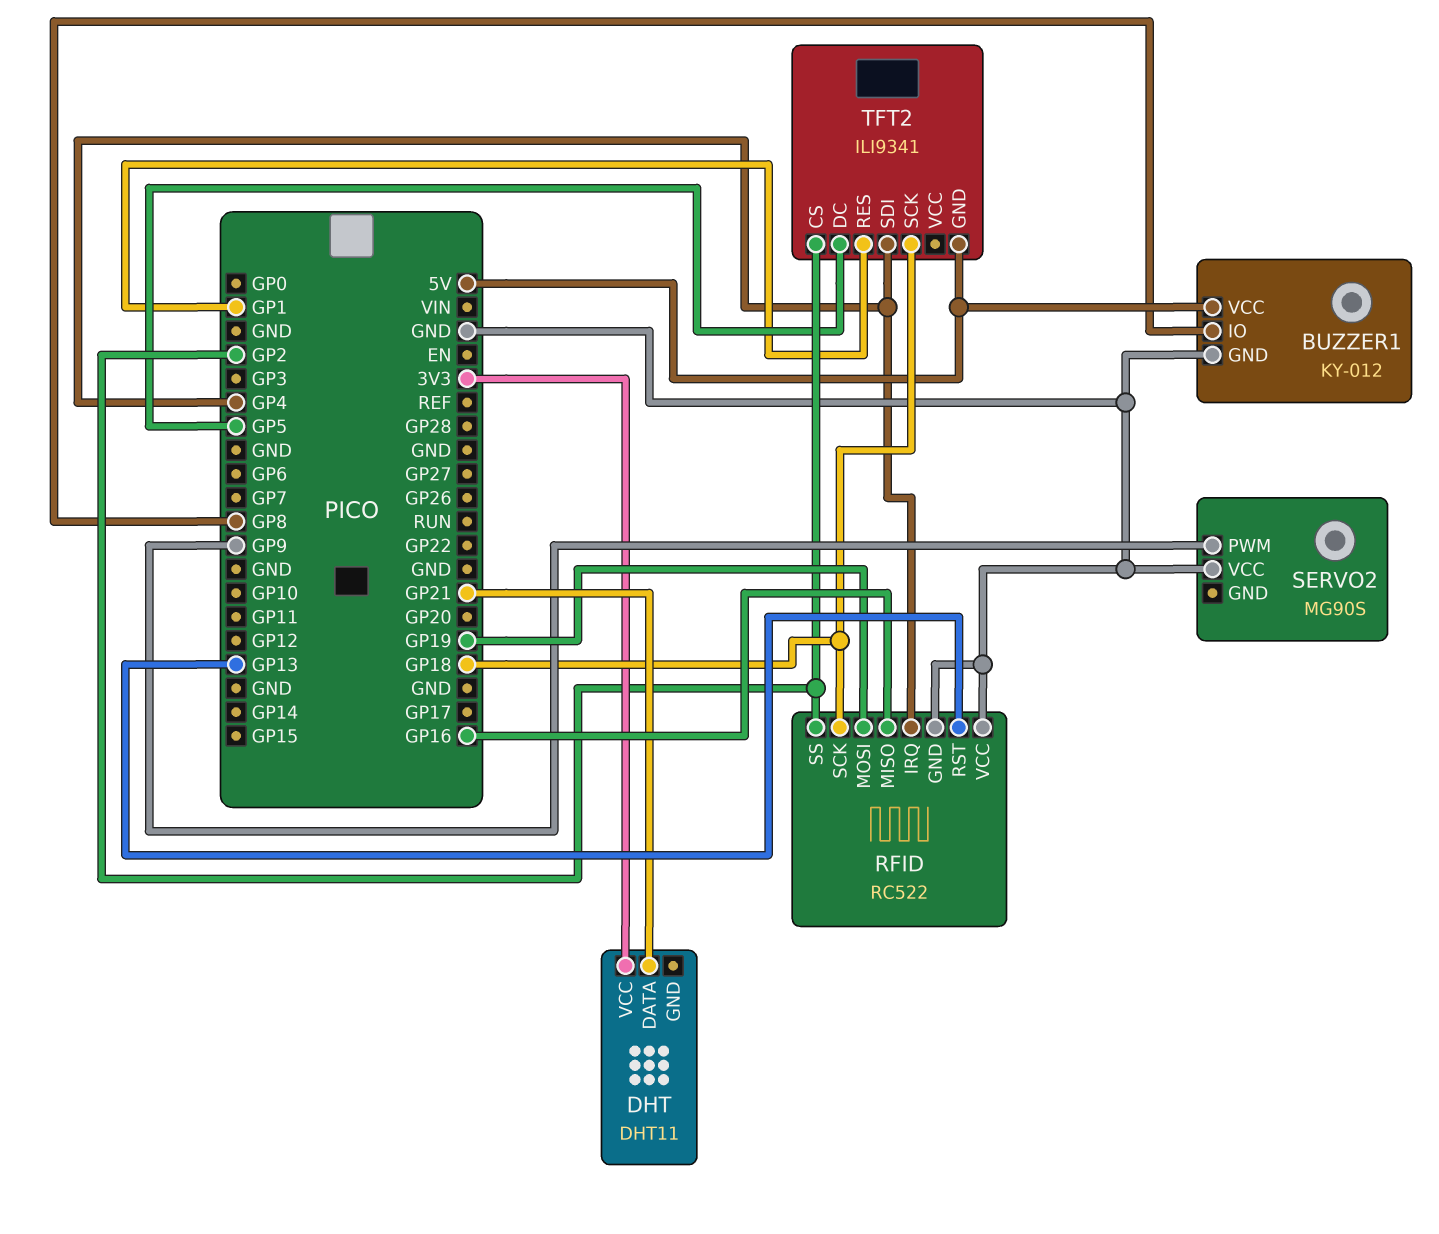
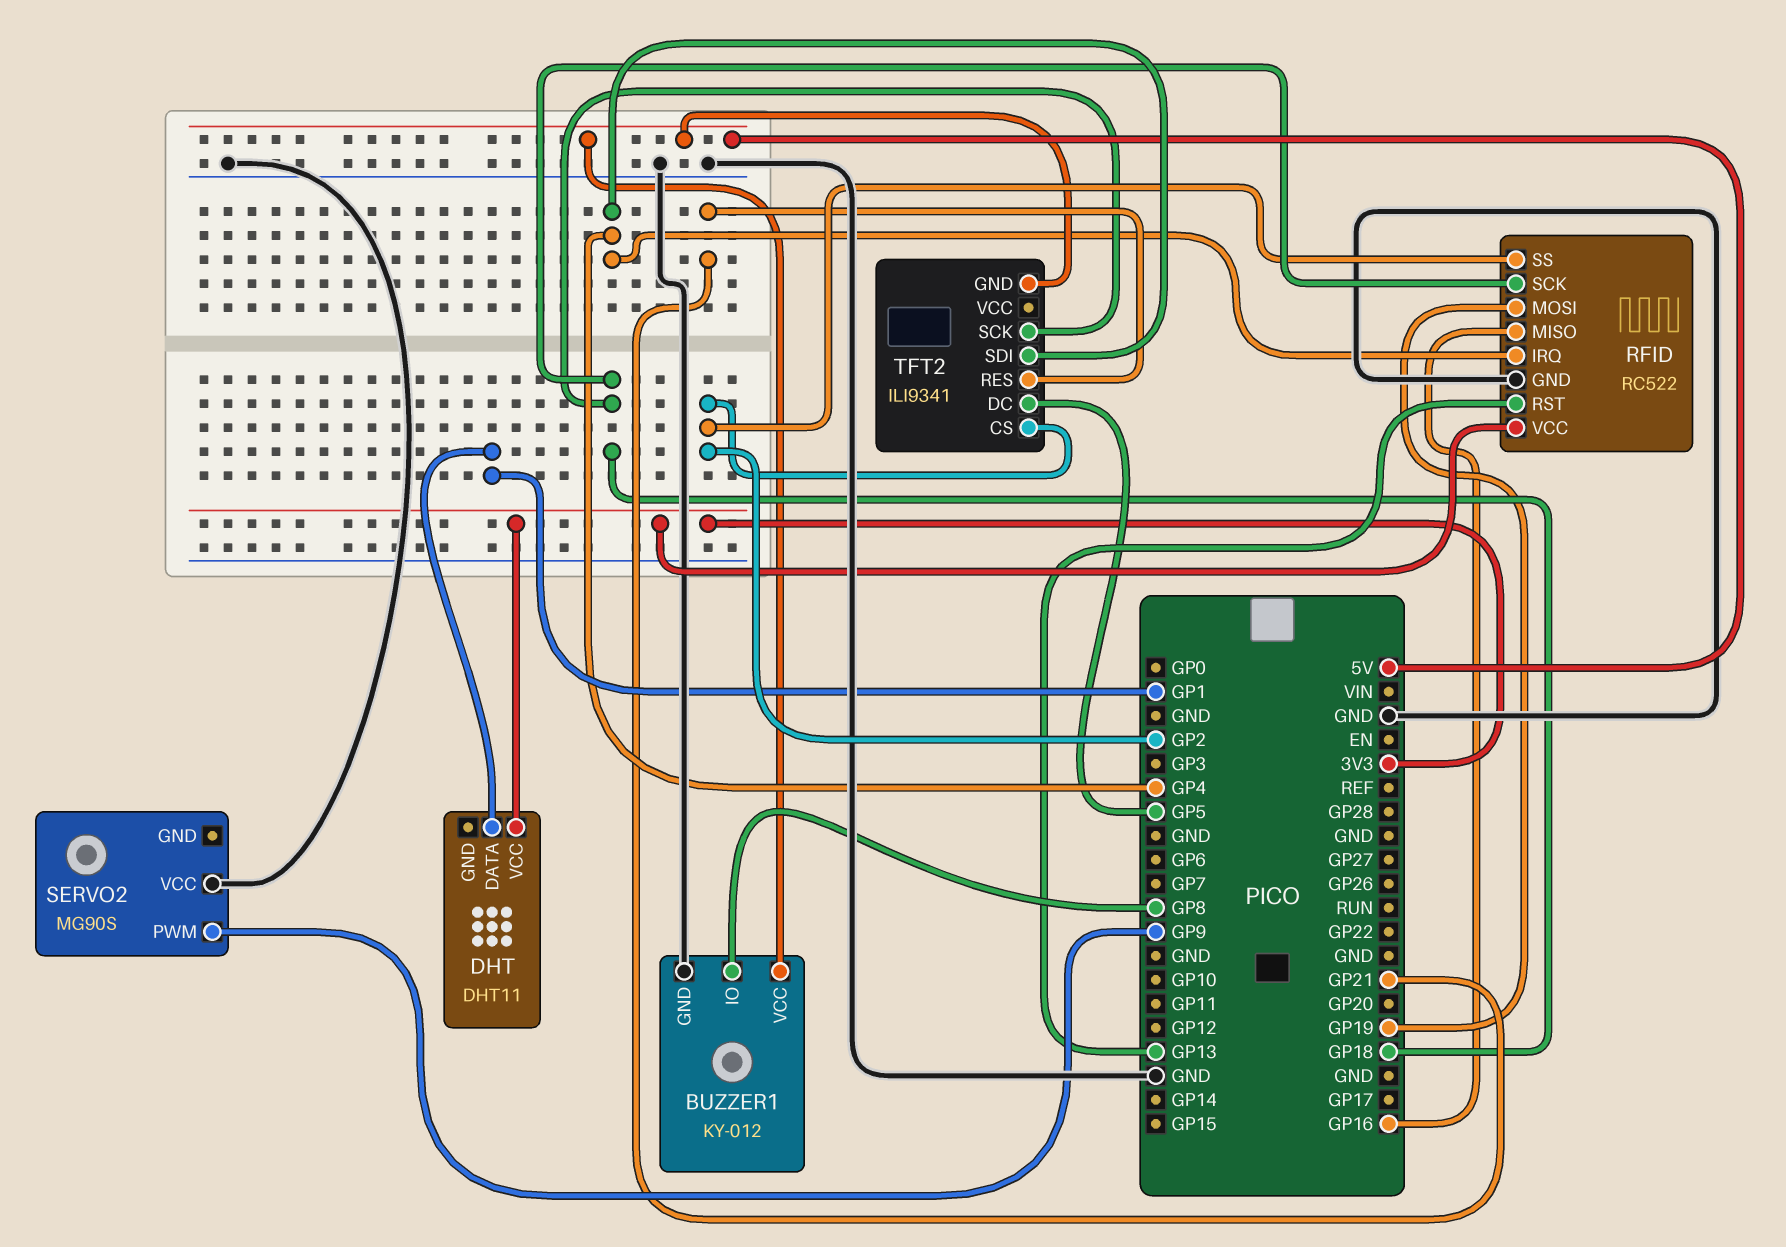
DHT pin DATA: GP21 -> GP1
RFID pin VCC: GND -> 3V3
TFT2 pin RES: GP1 -> GP21

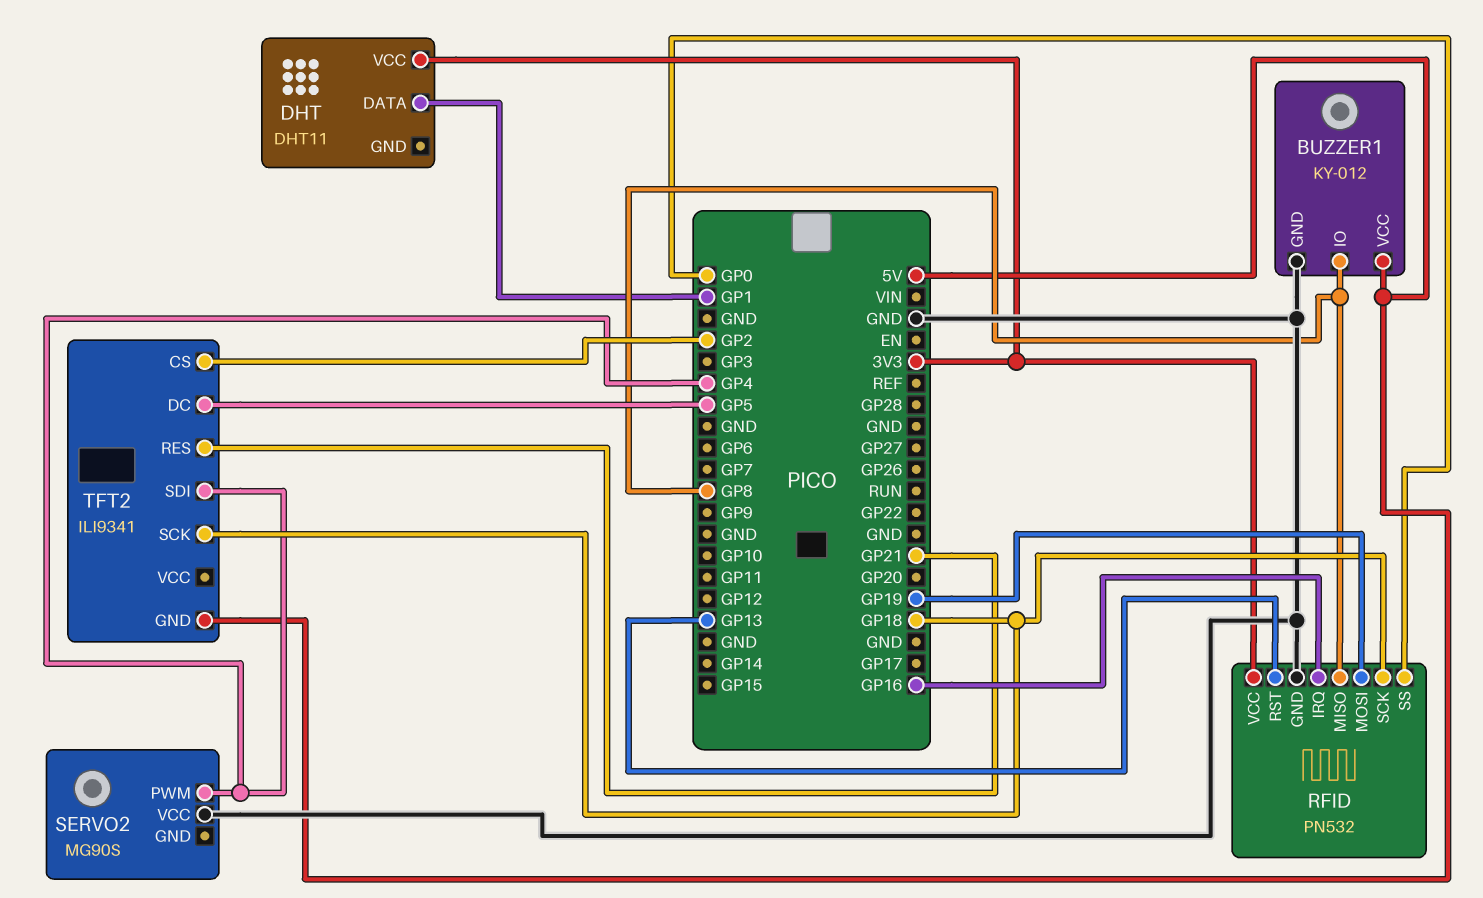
RFID: RC522 -> PN532
RFID pin IRQ: GP4 -> GP16
RFID pin MISO: GP16 -> GP8
RFID pin SS: GP2 -> GP0
SERVO2 pin PWM: GP9 -> GP4

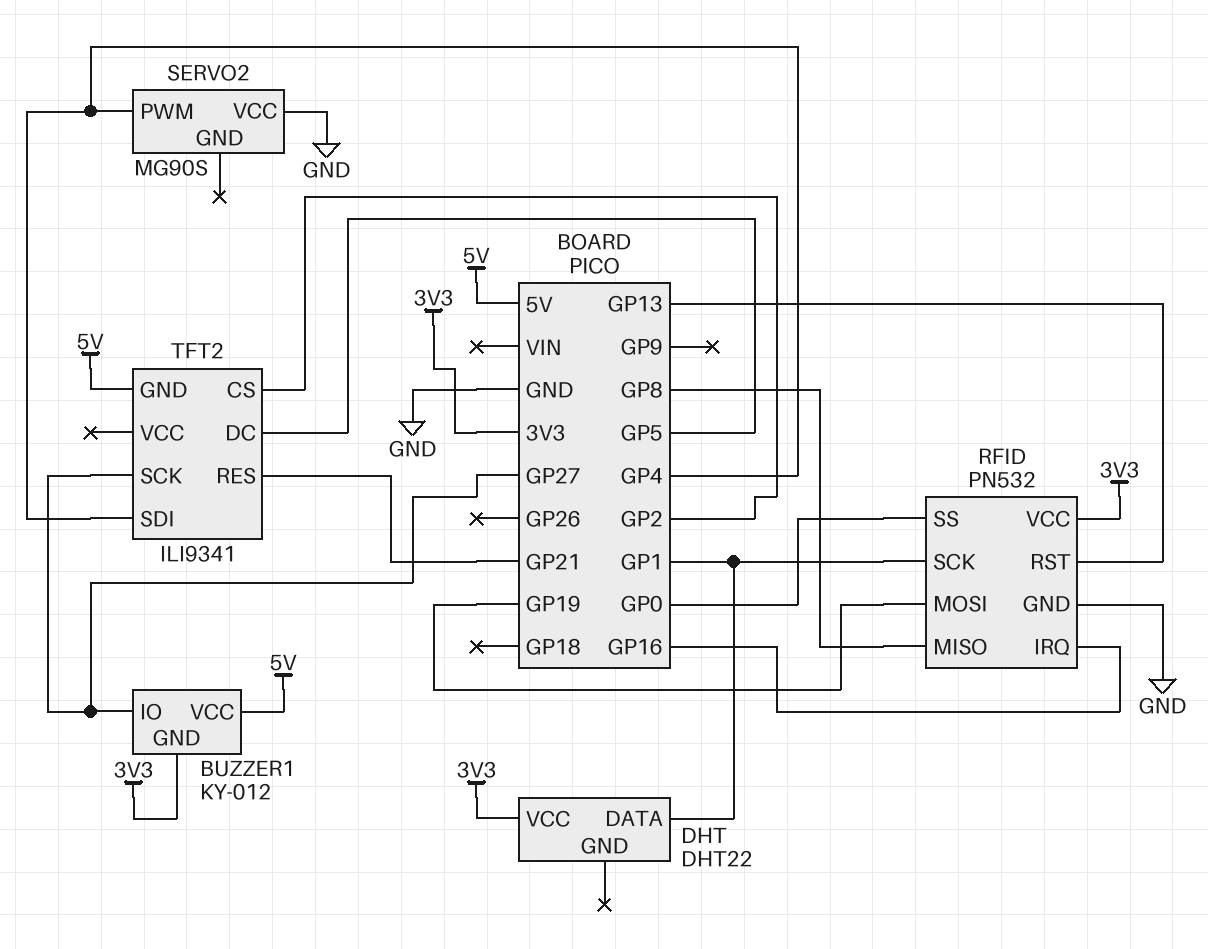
BUZZER1 pin GND: GND -> 3V3
BUZZER1 pin IO: GP8 -> GP27
DHT: DHT11 -> DHT22
RFID pin SCK: GP18 -> GP1
TFT2 pin SCK: GP18 -> GP27

